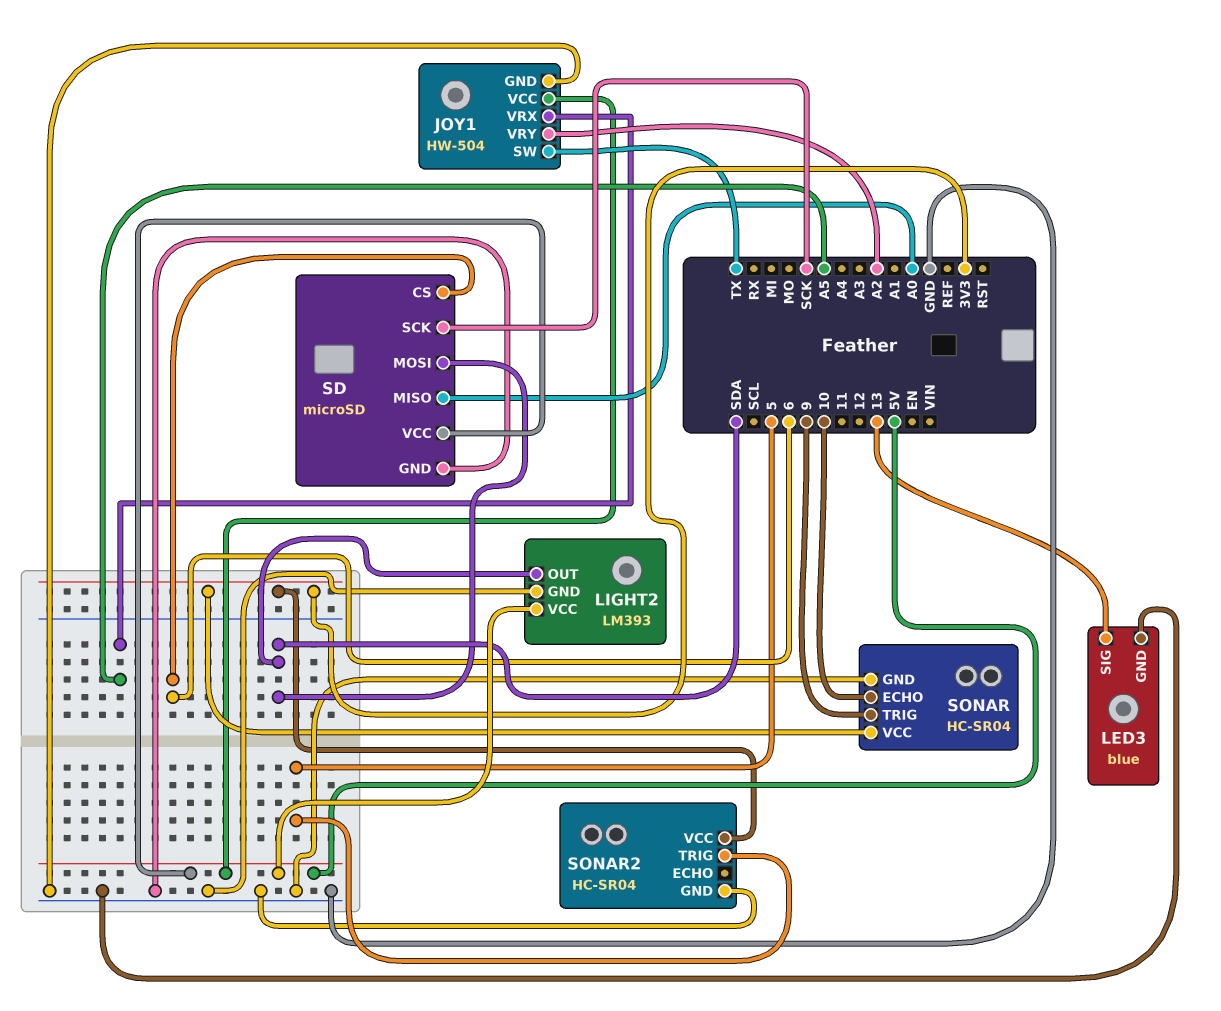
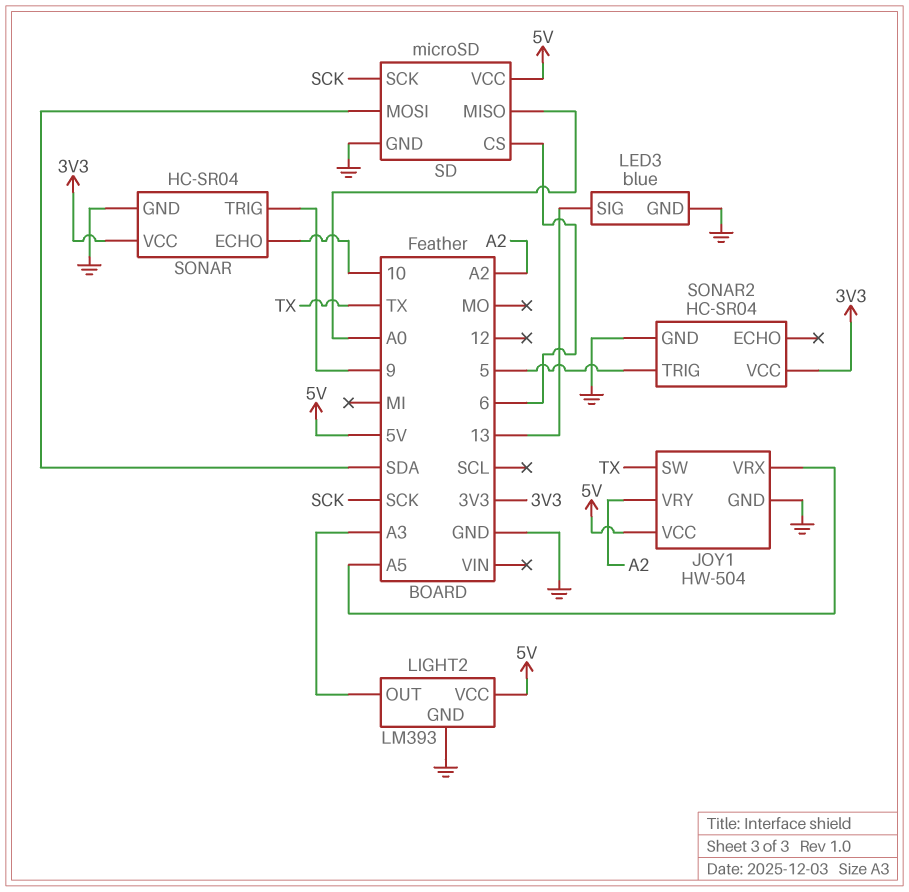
LIGHT2 pin OUT: SDA -> A3

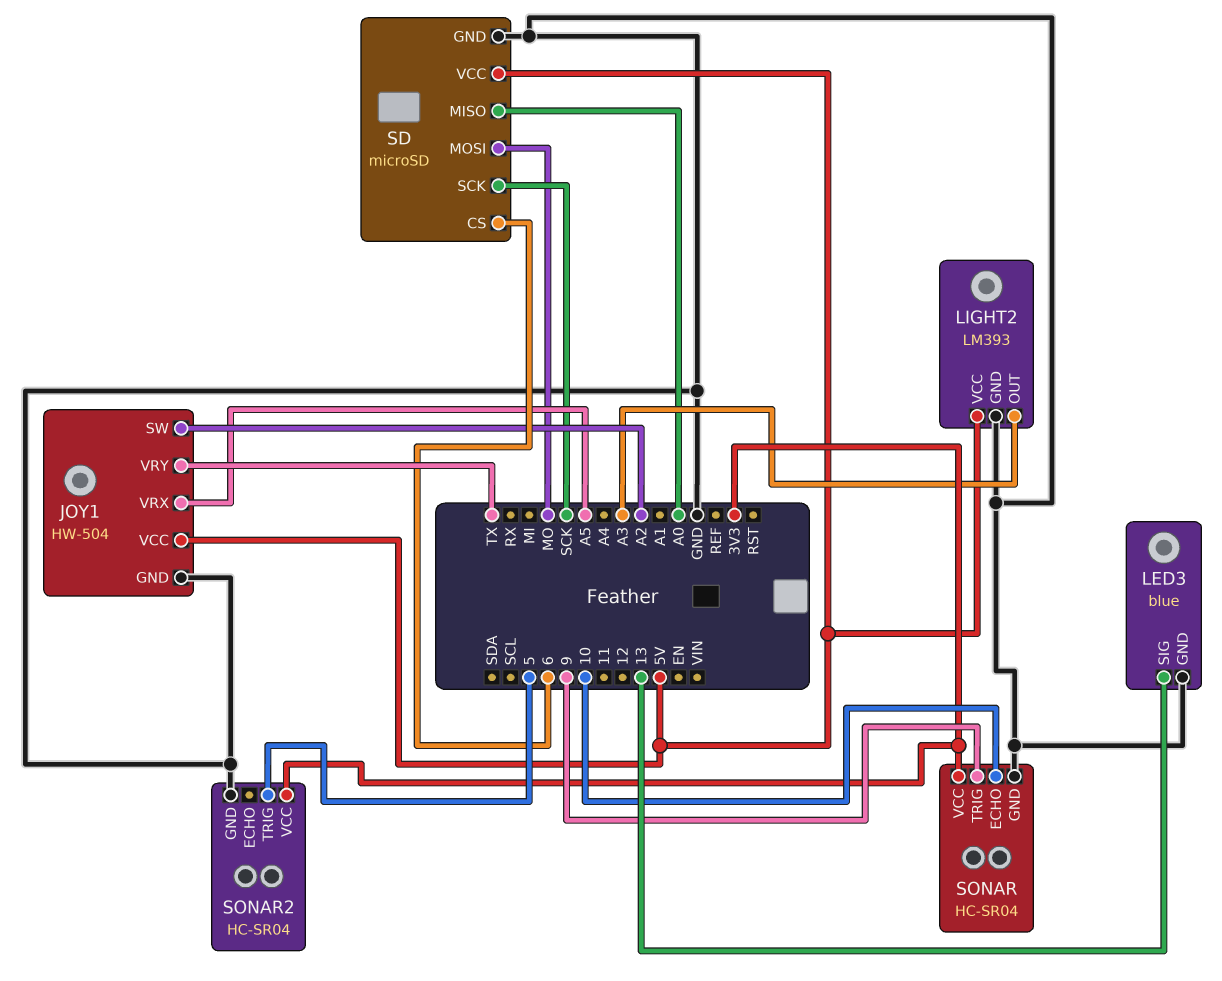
JOY1 pin SW: TX -> A2
JOY1 pin VRY: A2 -> TX
SD pin MOSI: SDA -> MO

